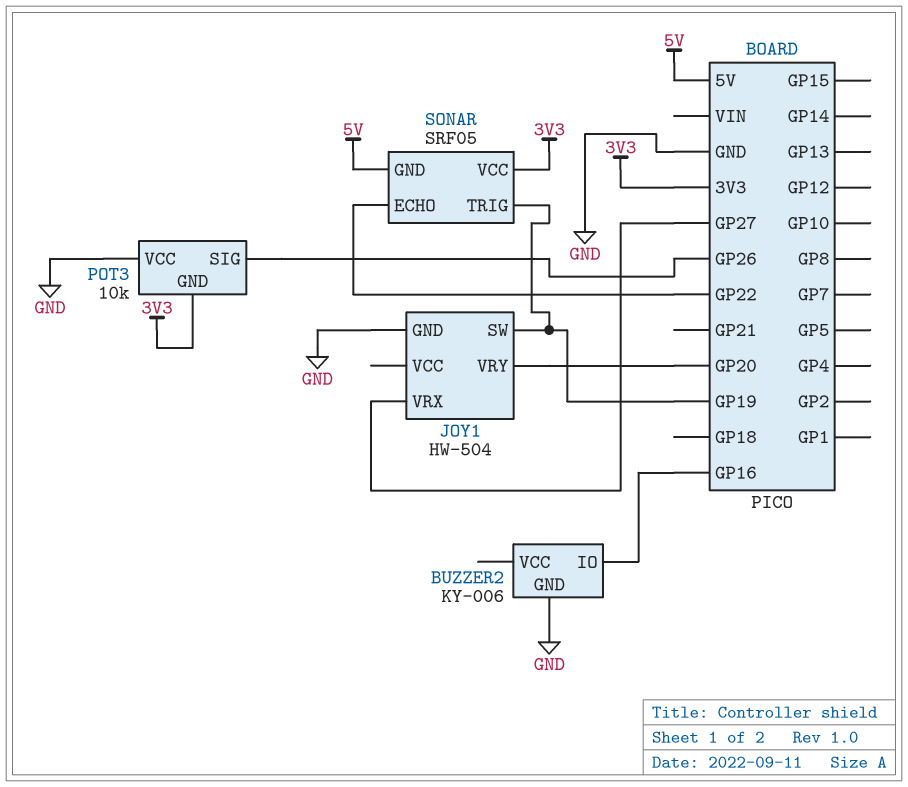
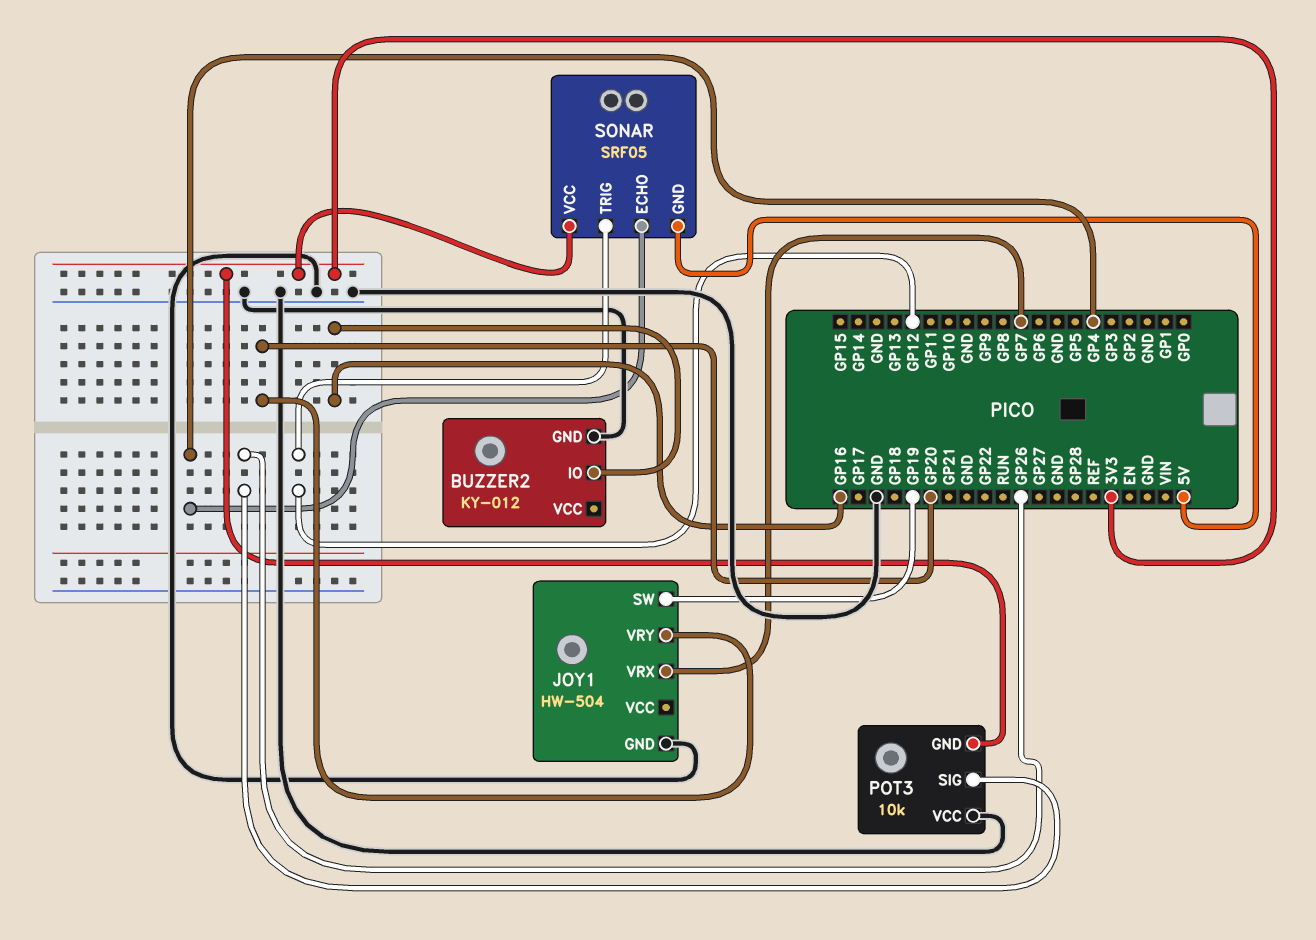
BUZZER2: KY-006 -> KY-012
JOY1 pin VRX: GP27 -> GP7
SONAR pin ECHO: GP22 -> GP4
SONAR pin TRIG: GP19 -> GP12

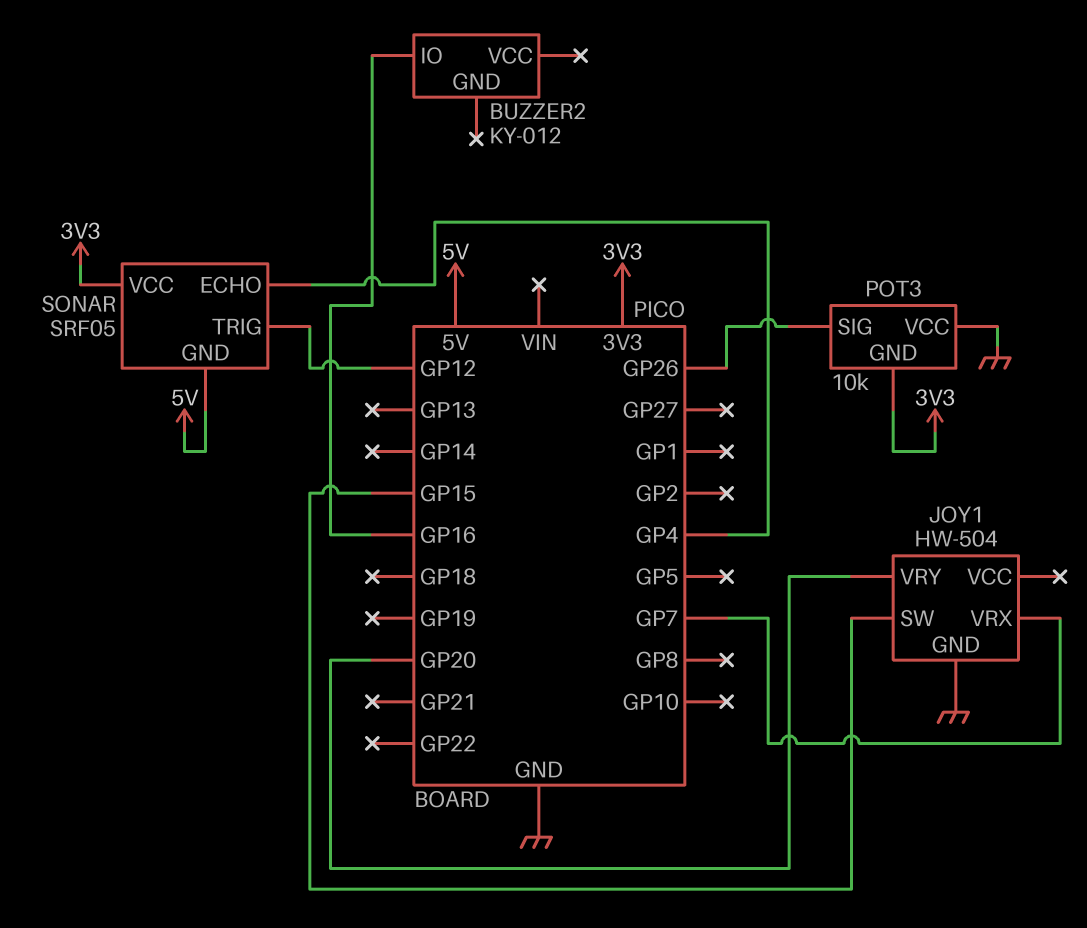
BUZZER2 pin GND: GND -> none
JOY1 pin SW: GP19 -> GP15

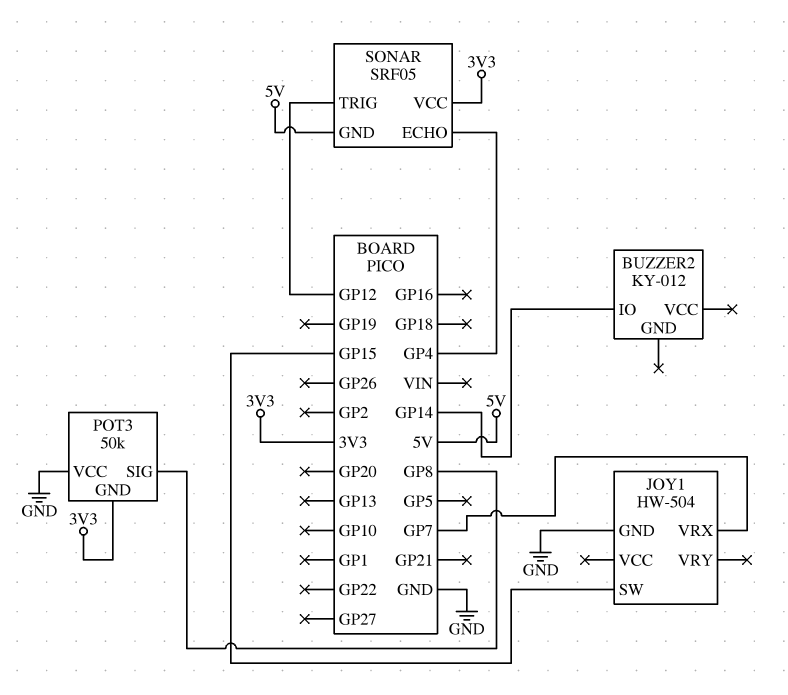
BUZZER2 pin IO: GP16 -> GP14
JOY1 pin VRY: GP20 -> none
POT3: 10k -> 50k
POT3 pin SIG: GP26 -> GP8

